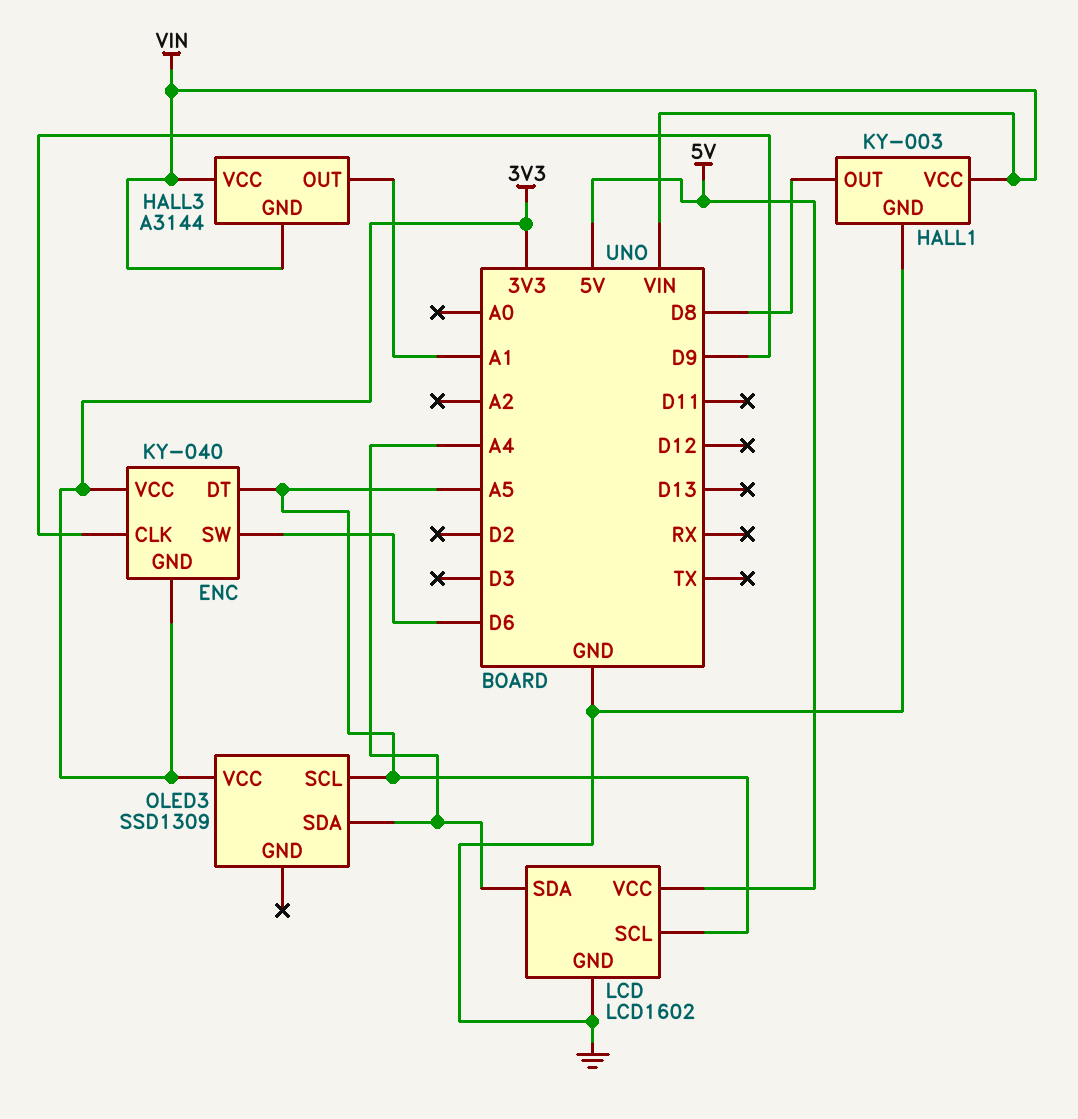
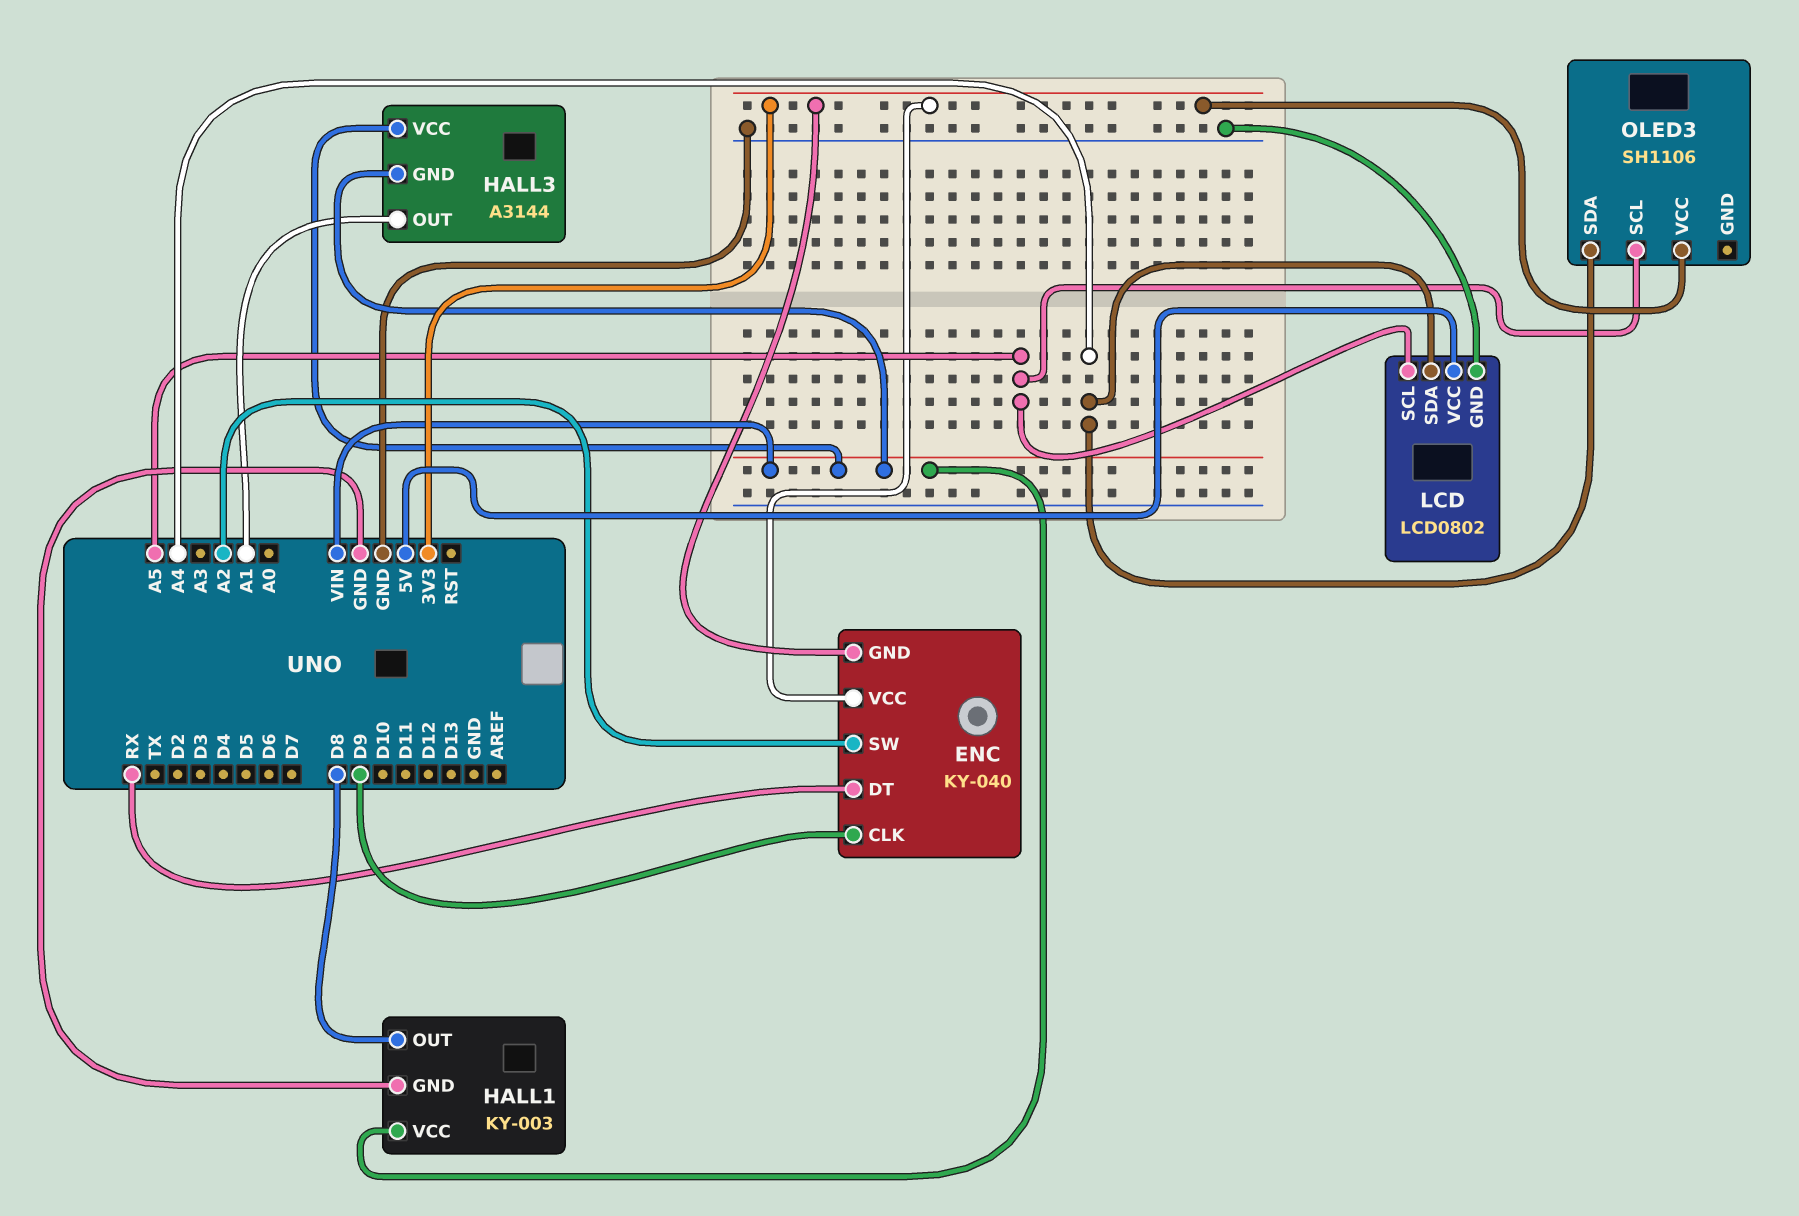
ENC pin DT: A5 -> RX
ENC pin SW: D6 -> A2
LCD: LCD1602 -> LCD0802
OLED3: SSD1309 -> SH1106

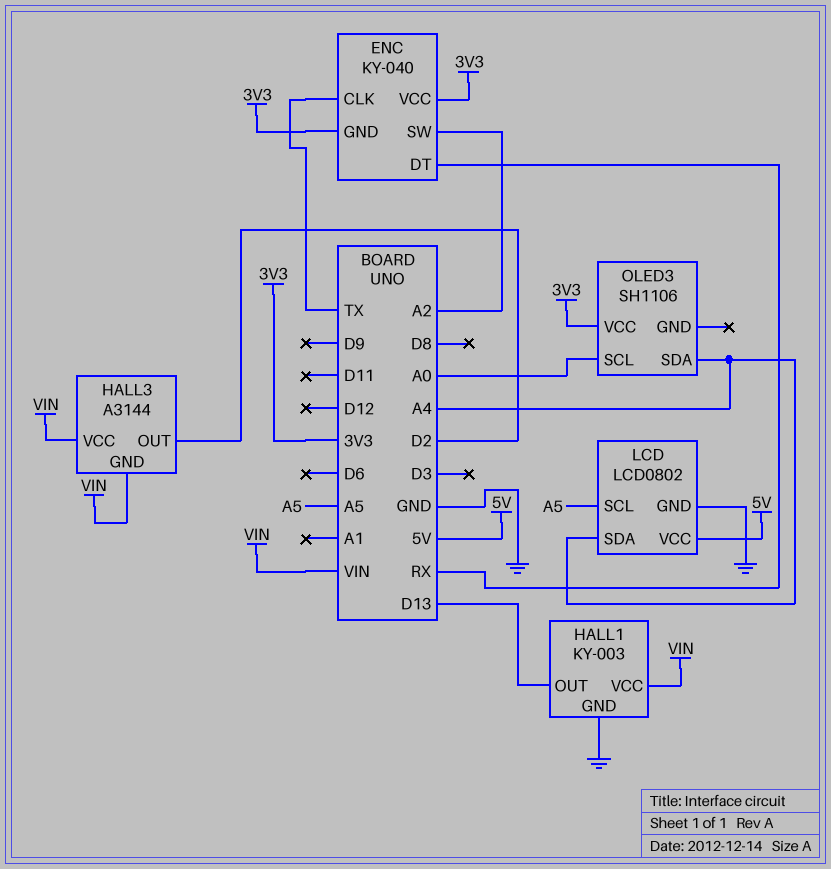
ENC pin CLK: D9 -> TX
HALL1 pin OUT: D8 -> D13
HALL3 pin OUT: A1 -> D2
OLED3 pin SCL: A5 -> A0

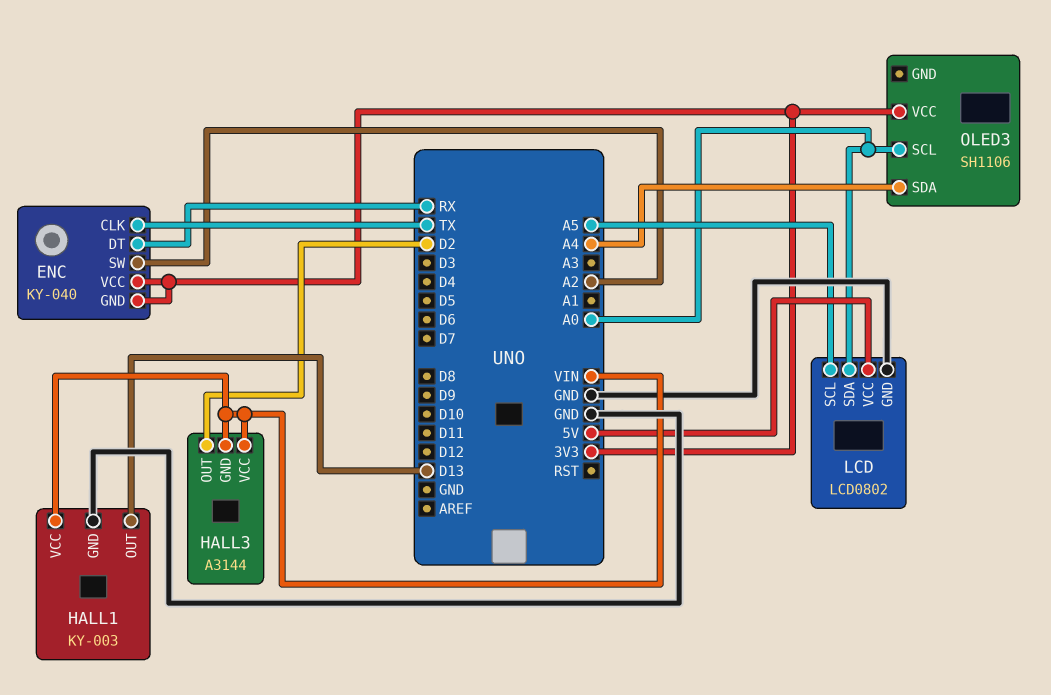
LCD pin SDA: A4 -> A0

